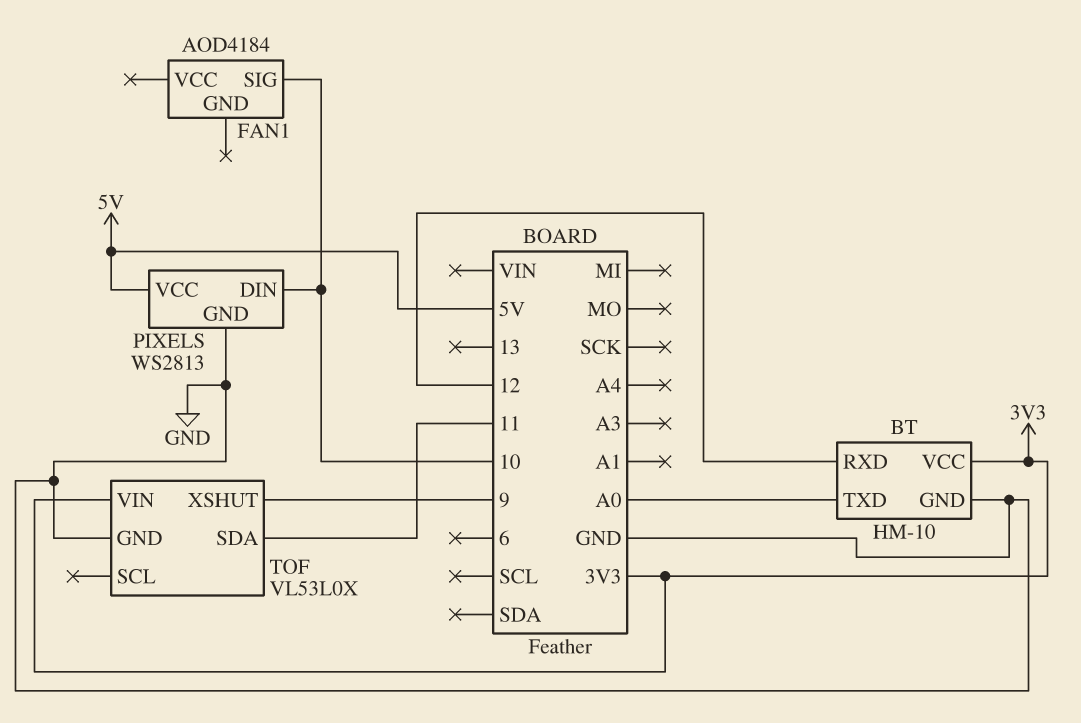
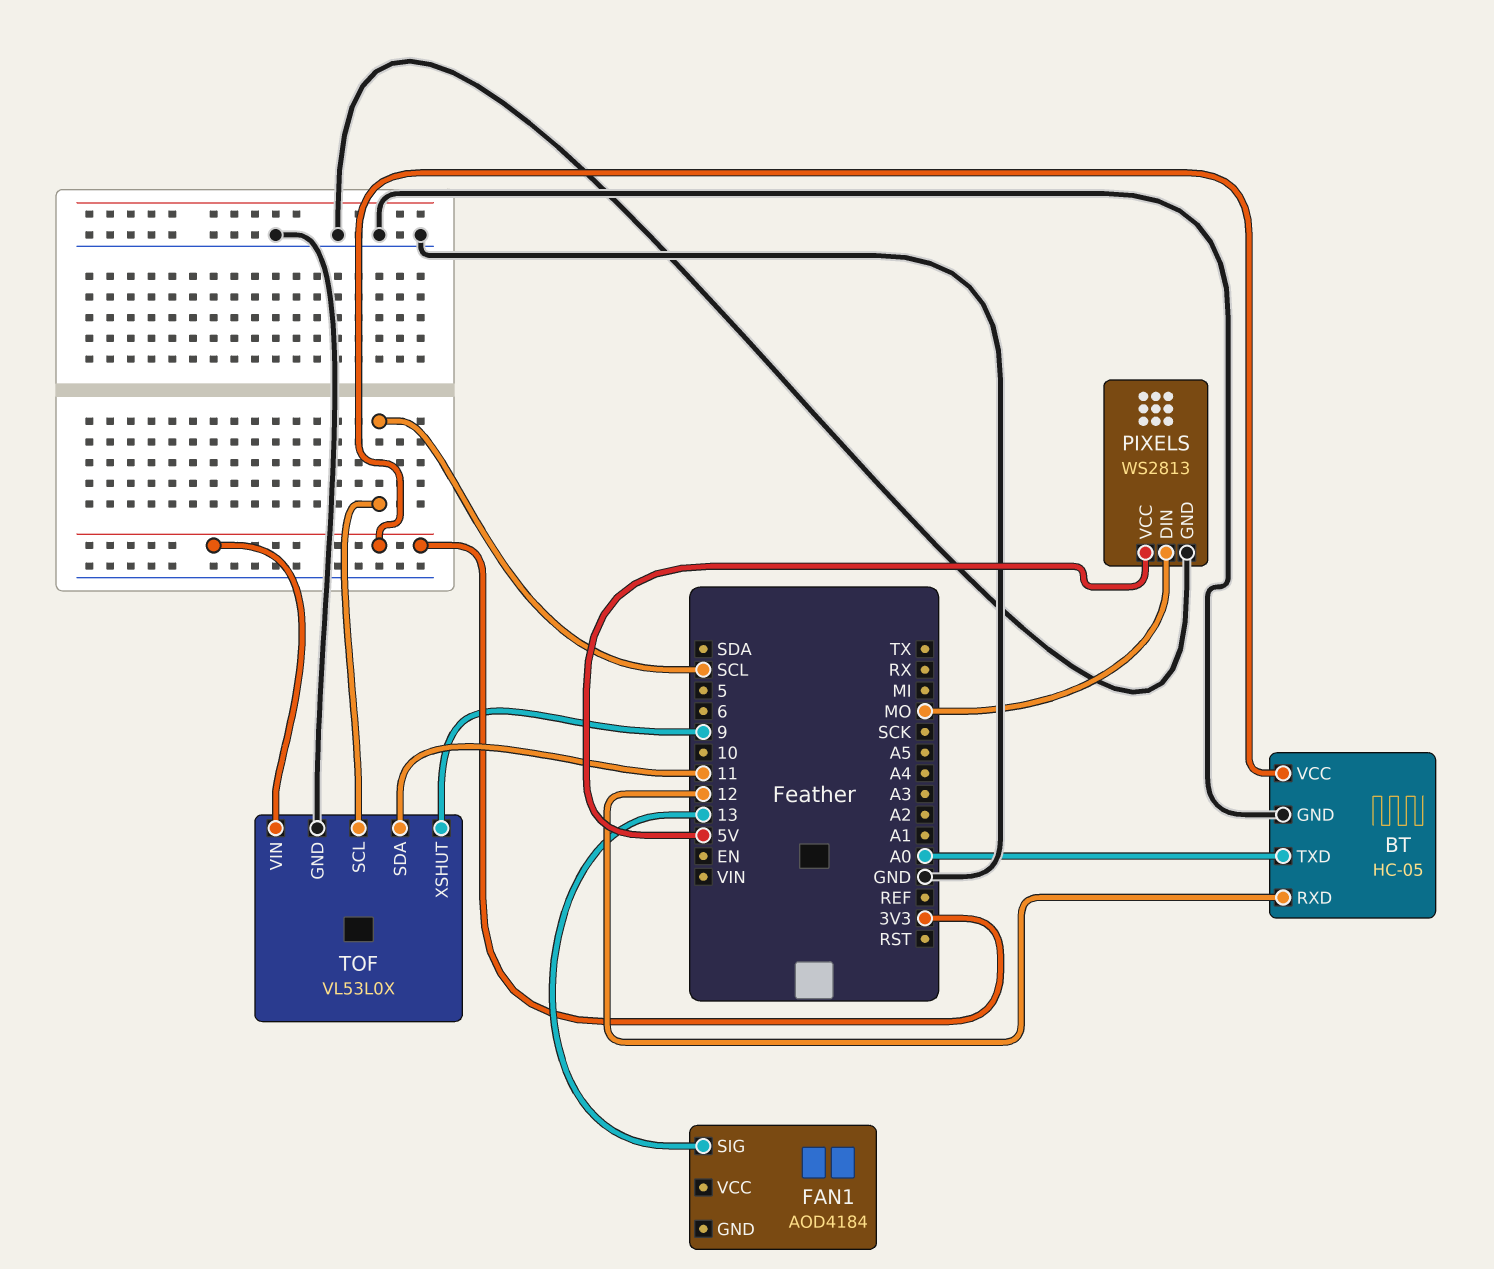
BT: HM-10 -> HC-05
FAN1 pin SIG: 10 -> 13
PIXELS pin DIN: 10 -> MO
TOF pin SCL: none -> SCL

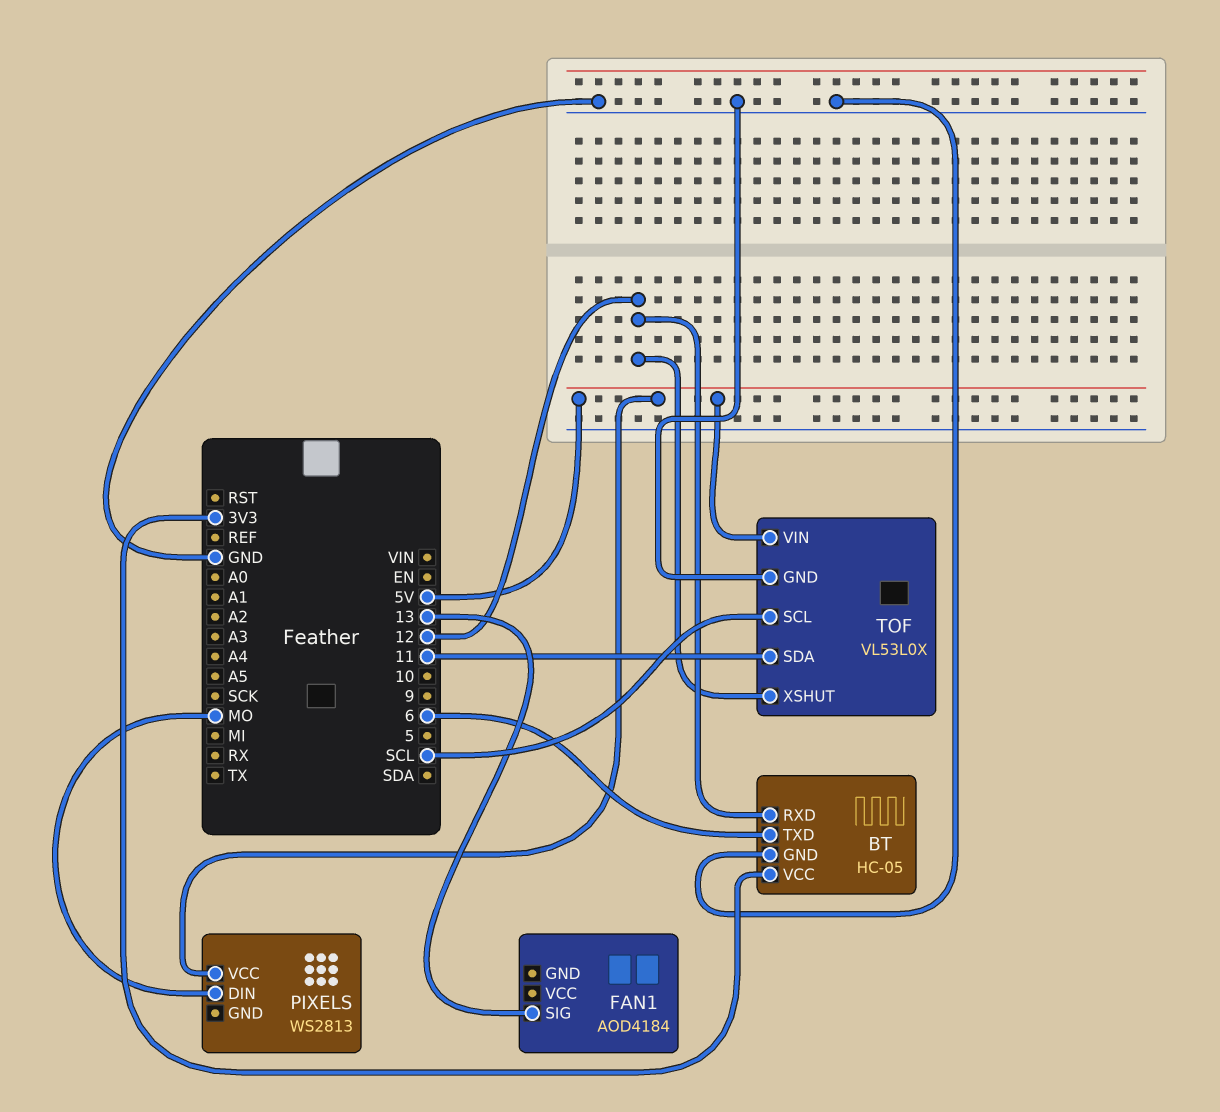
BT pin TXD: A0 -> 6
PIXELS pin GND: GND -> none
TOF pin VIN: 3V3 -> 5V
TOF pin XSHUT: 9 -> 12

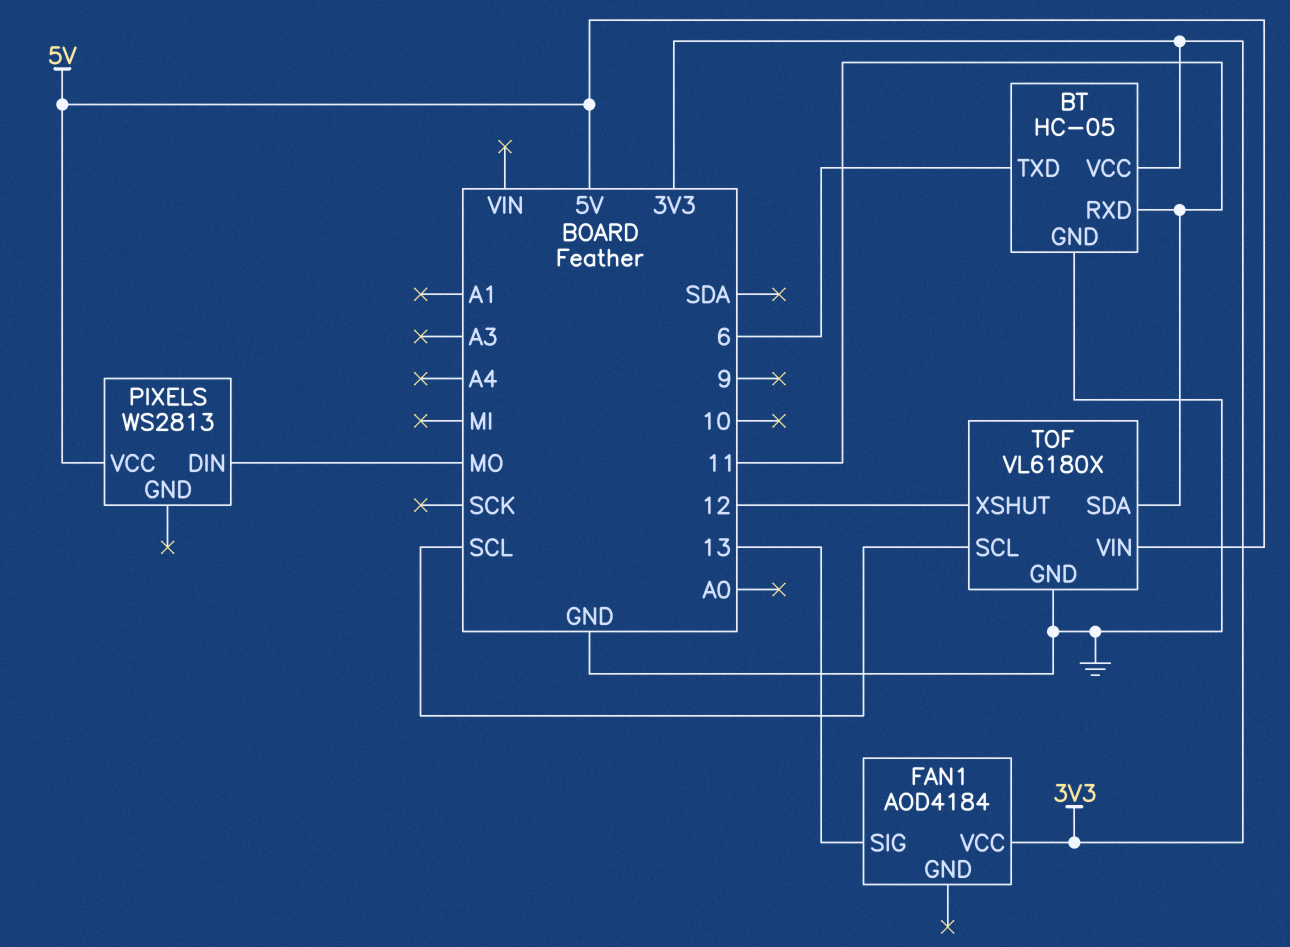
BT pin RXD: 12 -> 11
FAN1 pin VCC: none -> 3V3
TOF: VL53L0X -> VL6180X

